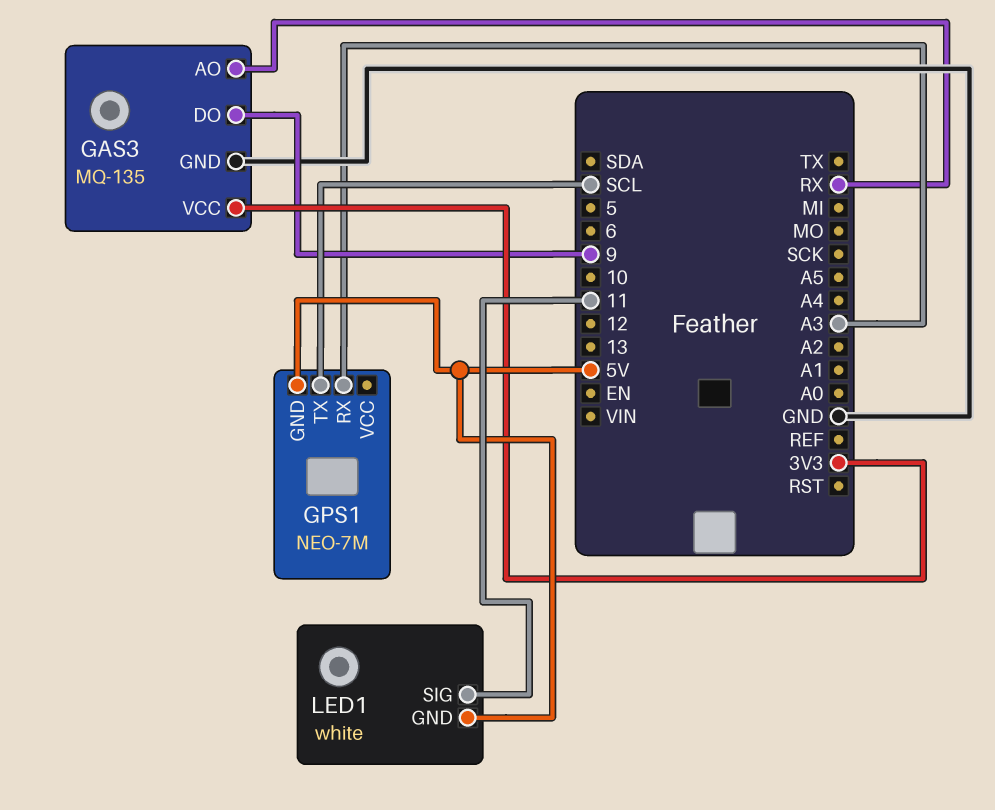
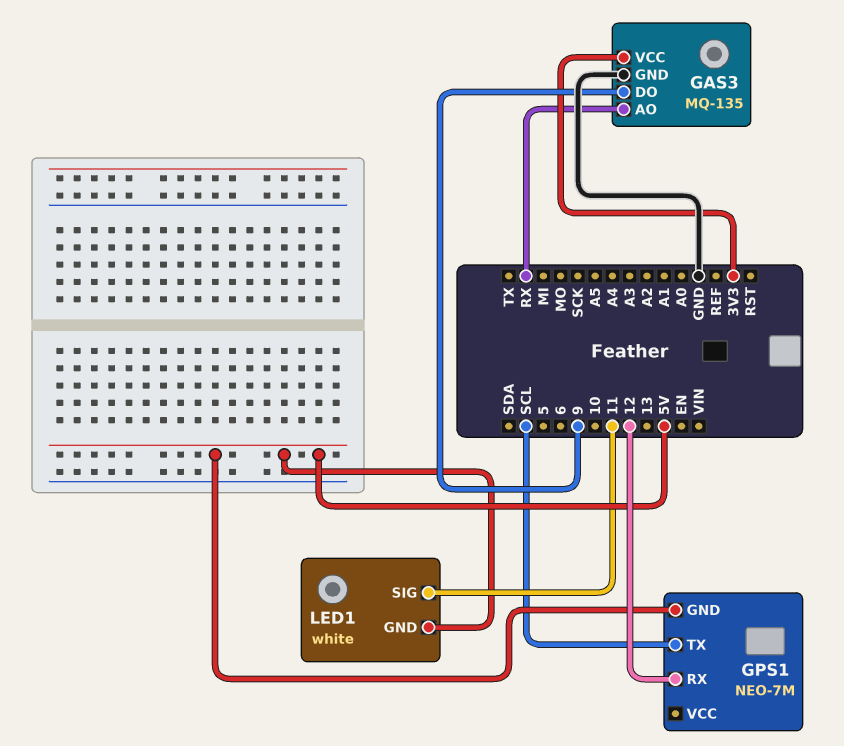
GPS1 pin RX: A3 -> 12

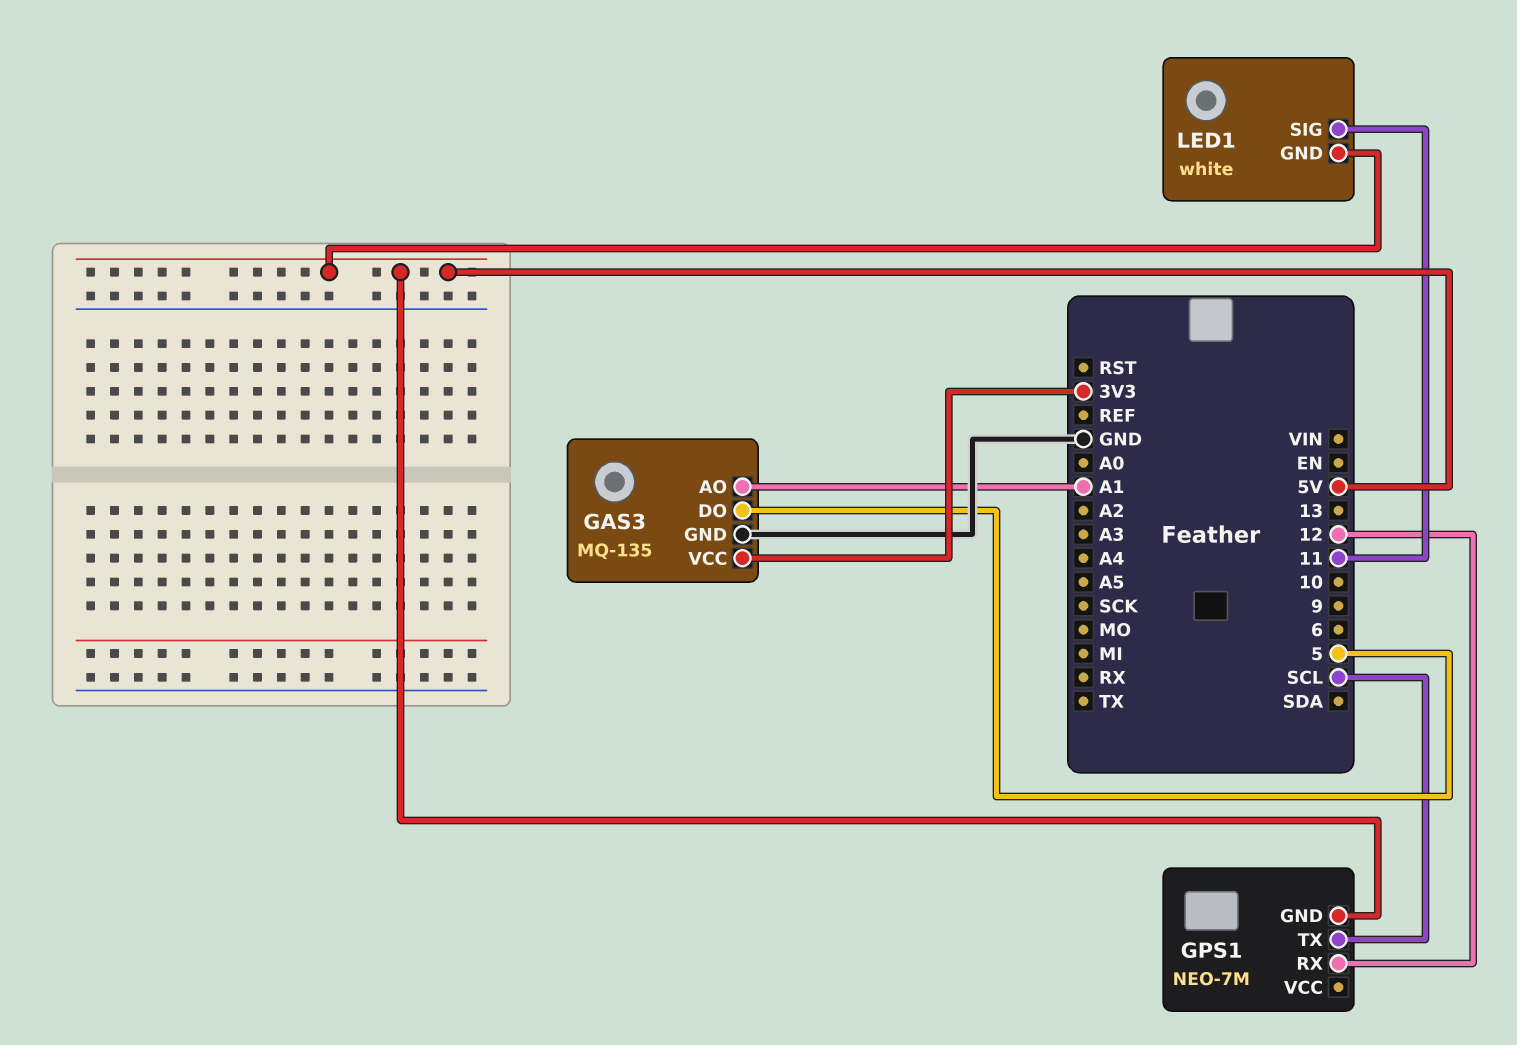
GAS3 pin AO: RX -> A1
GAS3 pin DO: 9 -> 5

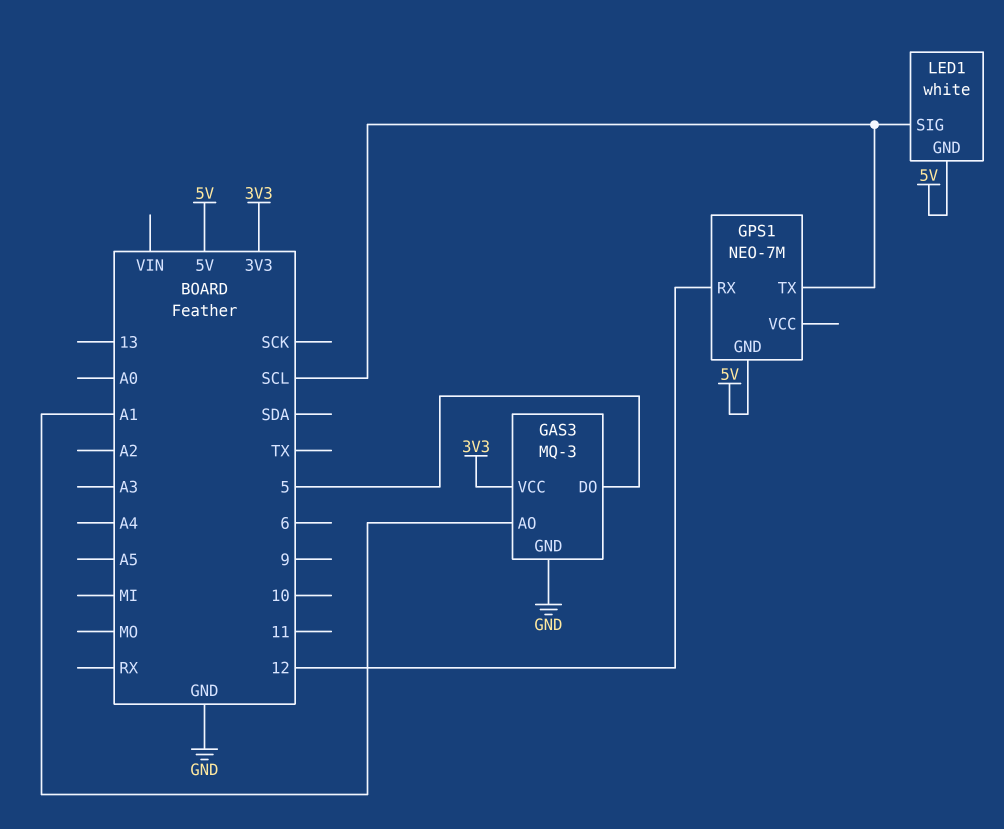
GAS3: MQ-135 -> MQ-3
LED1 pin SIG: 11 -> SCL

